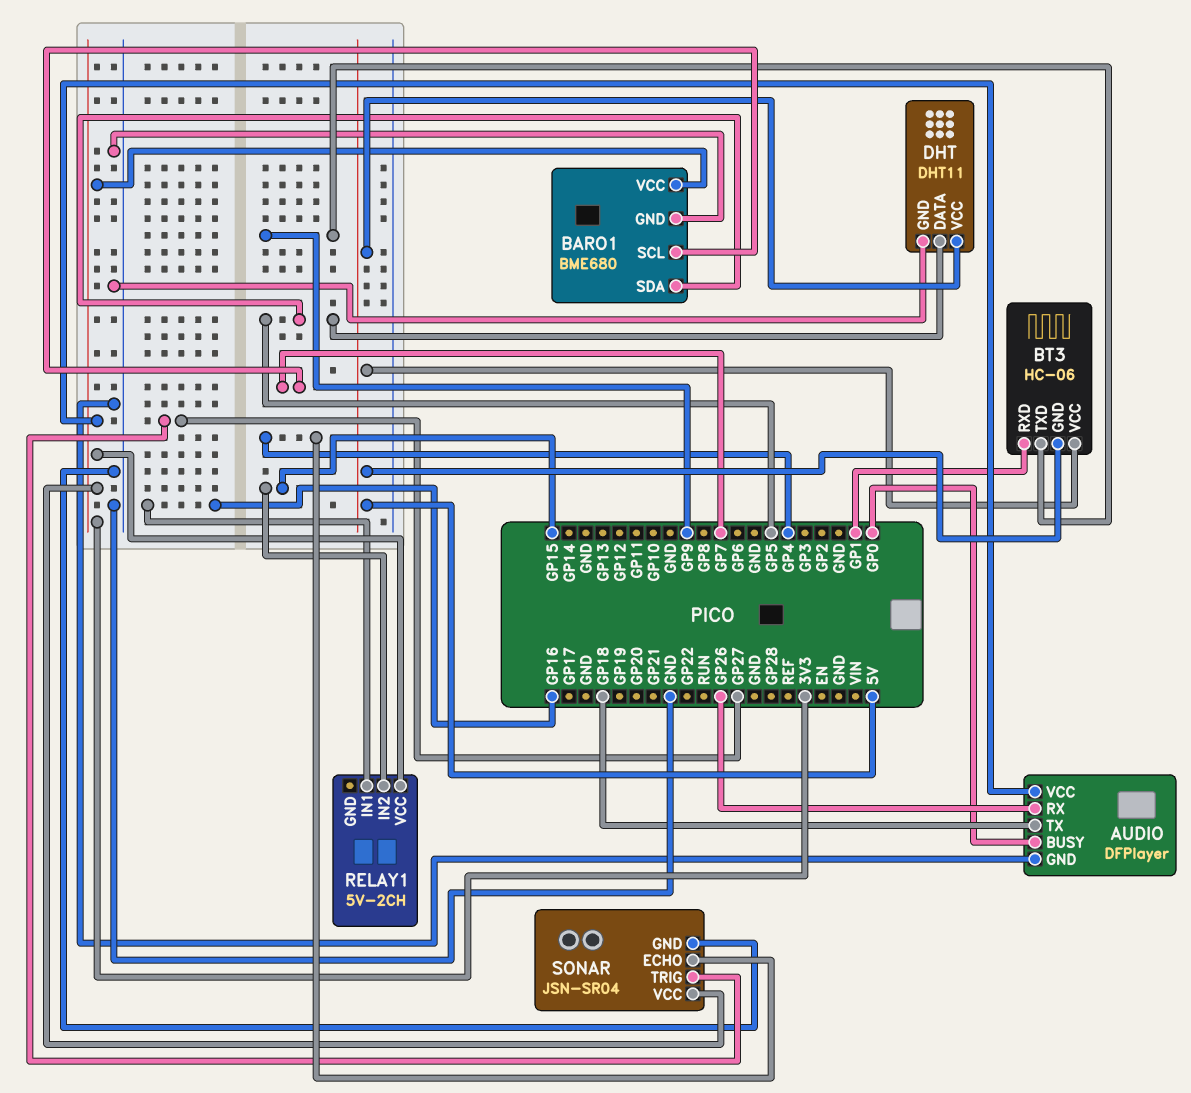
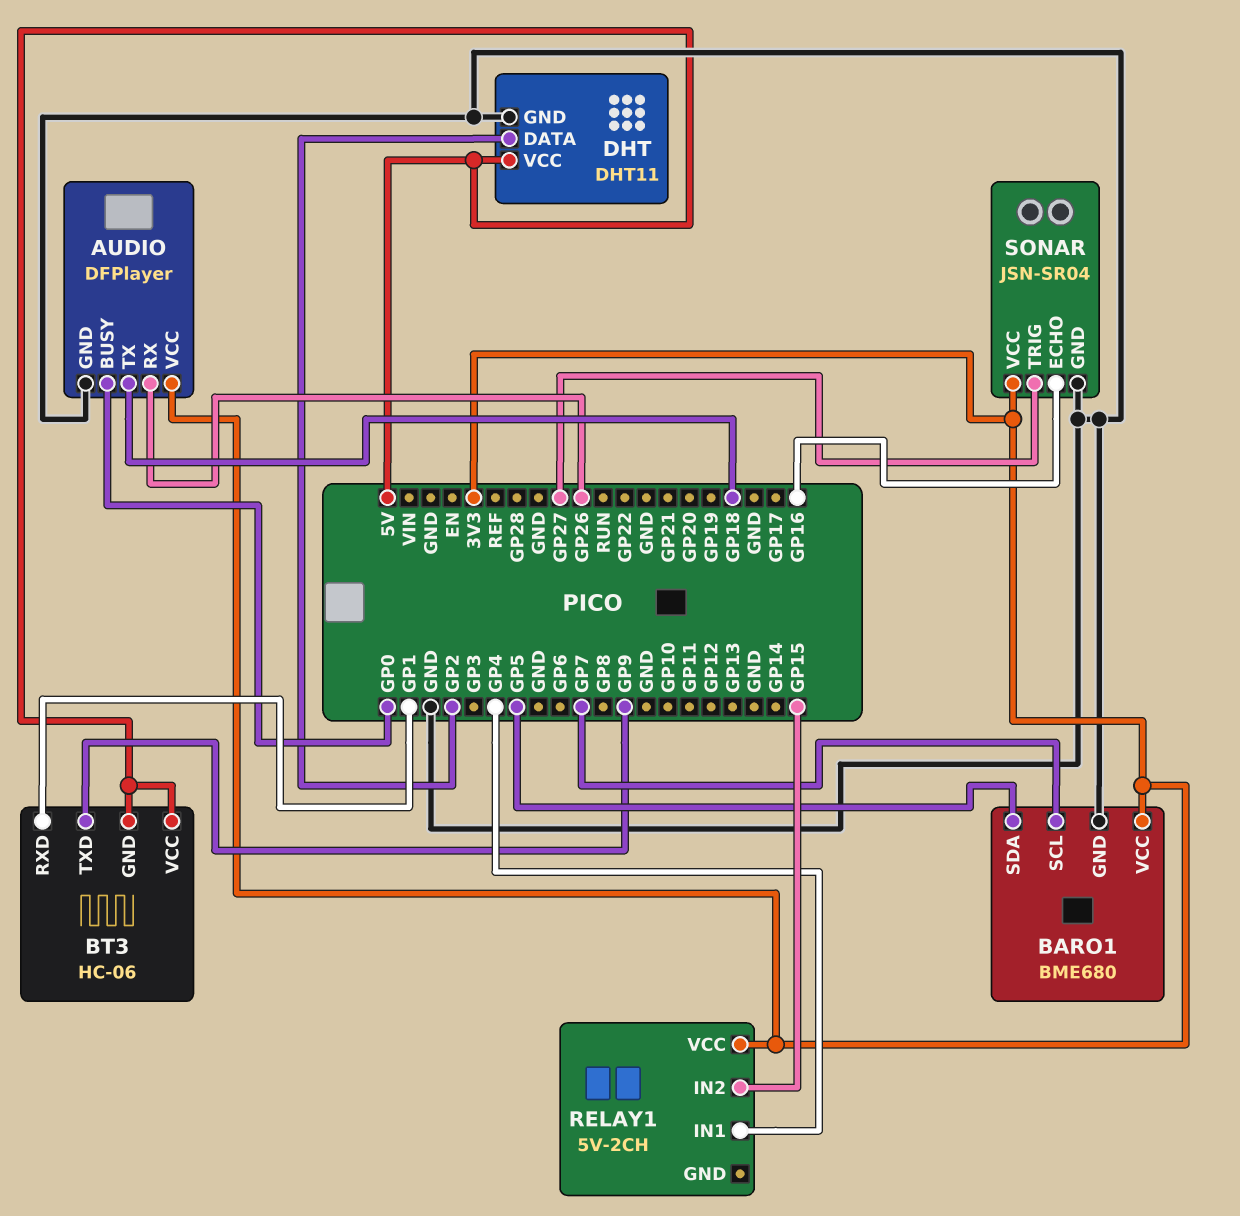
DHT pin DATA: GP5 -> GP2
RELAY1 pin IN1: GP16 -> GP4
SONAR pin ECHO: GP4 -> GP16

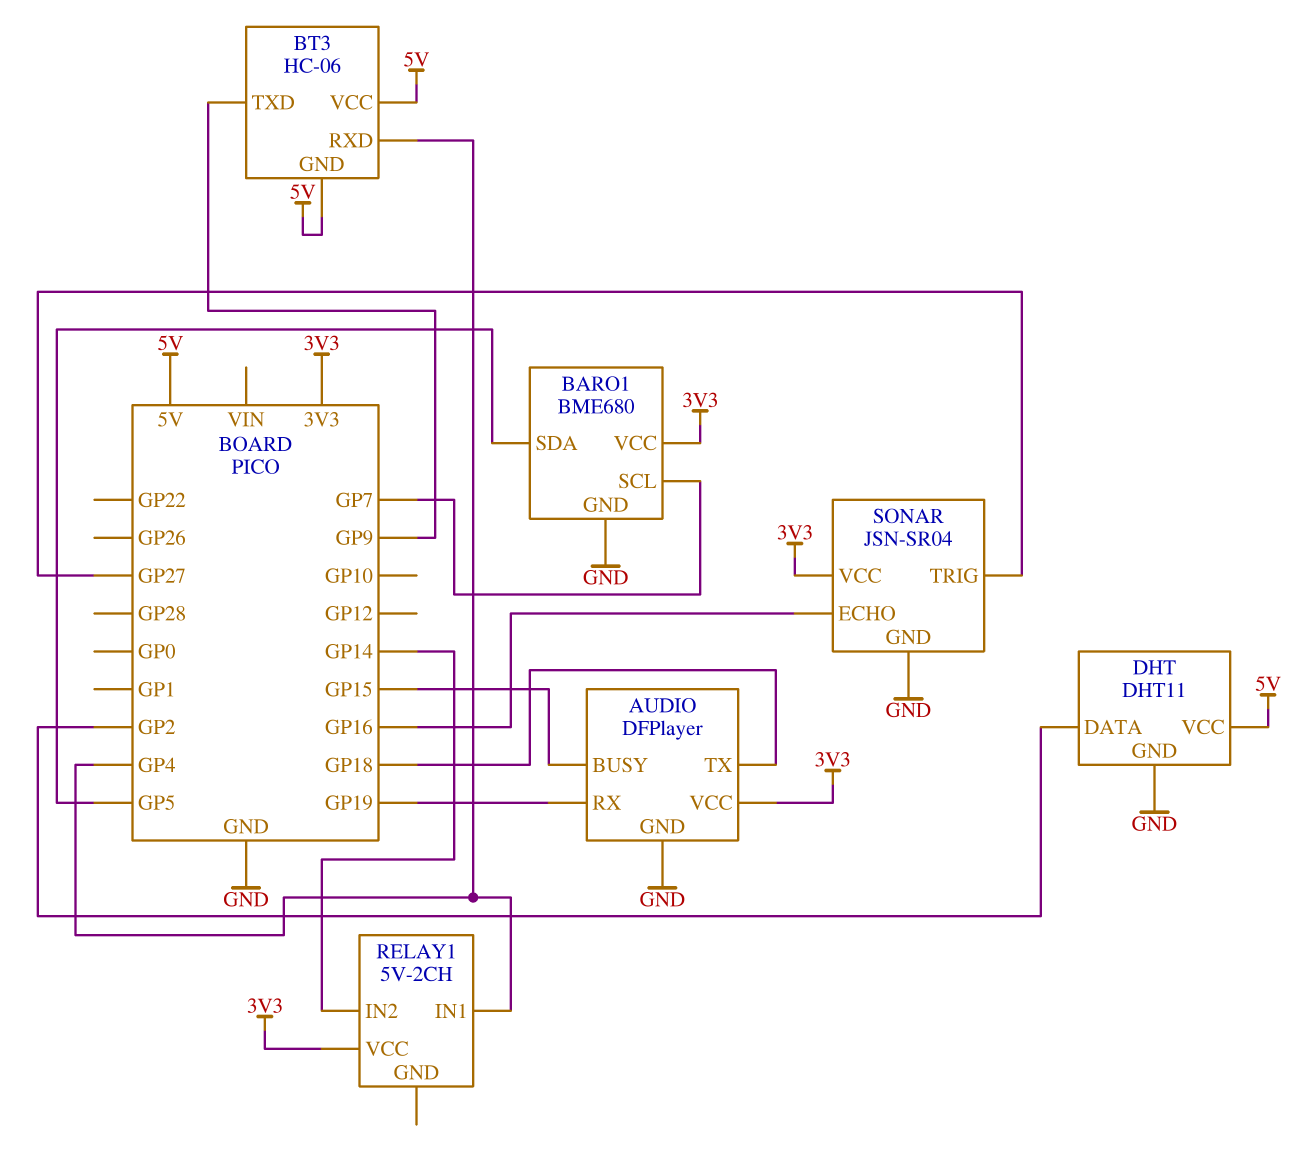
AUDIO pin BUSY: GP0 -> GP15
AUDIO pin RX: GP26 -> GP19
BT3 pin RXD: GP1 -> GP4
RELAY1 pin IN2: GP15 -> GP14

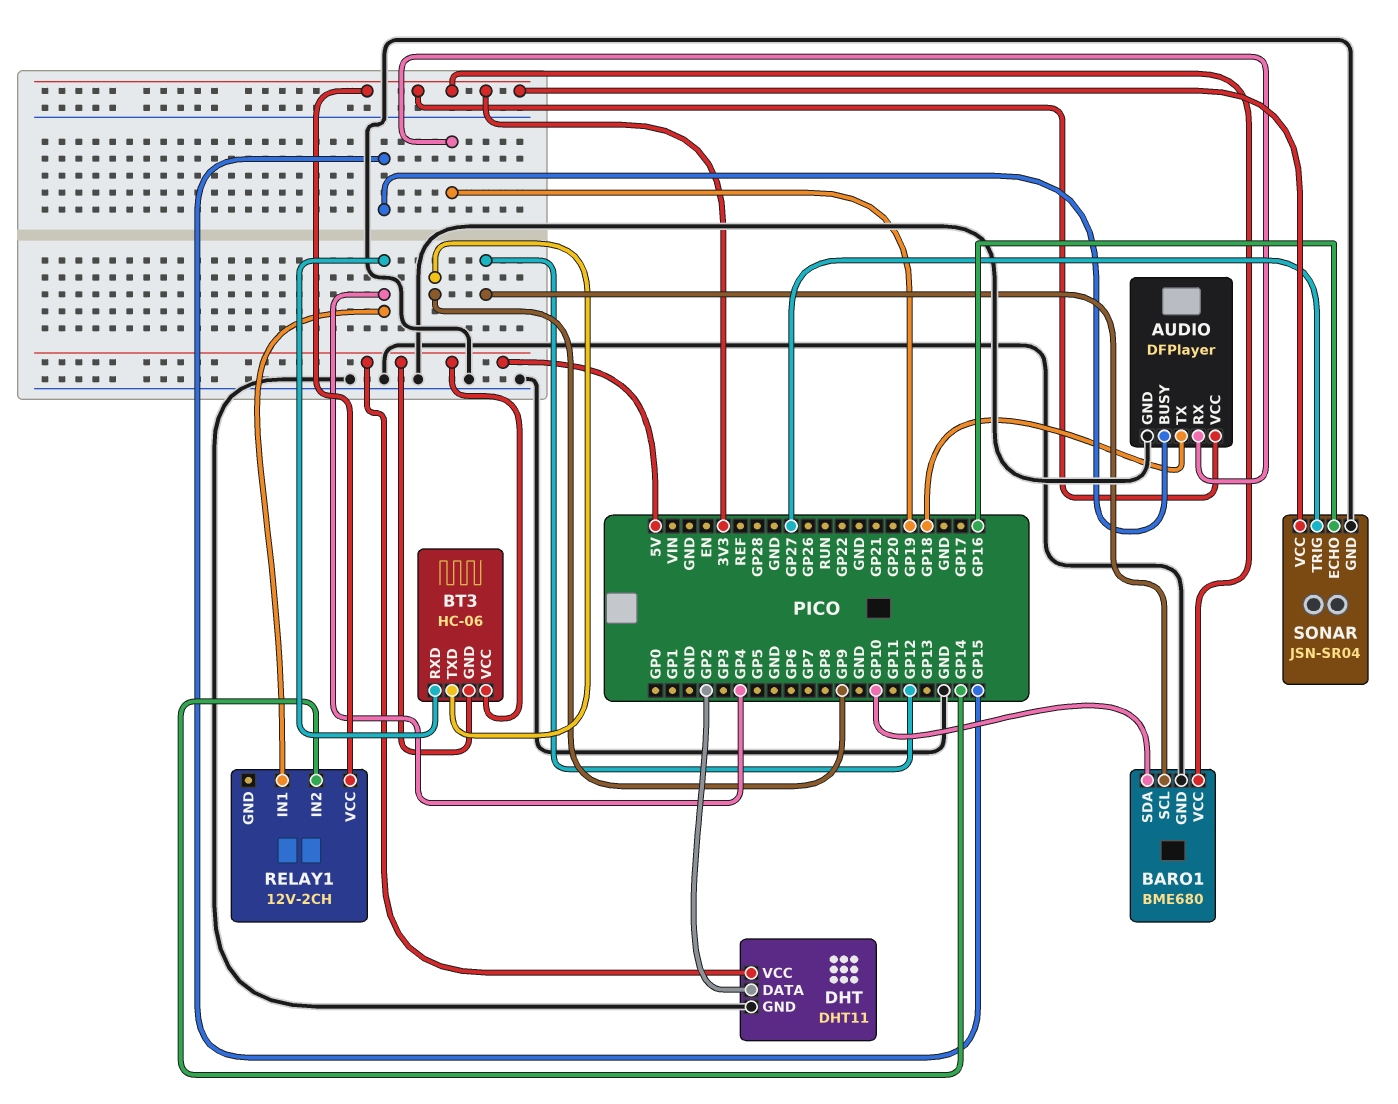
BARO1 pin SCL: GP7 -> GP12
BARO1 pin SDA: GP5 -> GP10
RELAY1: 5V-2CH -> 12V-2CH

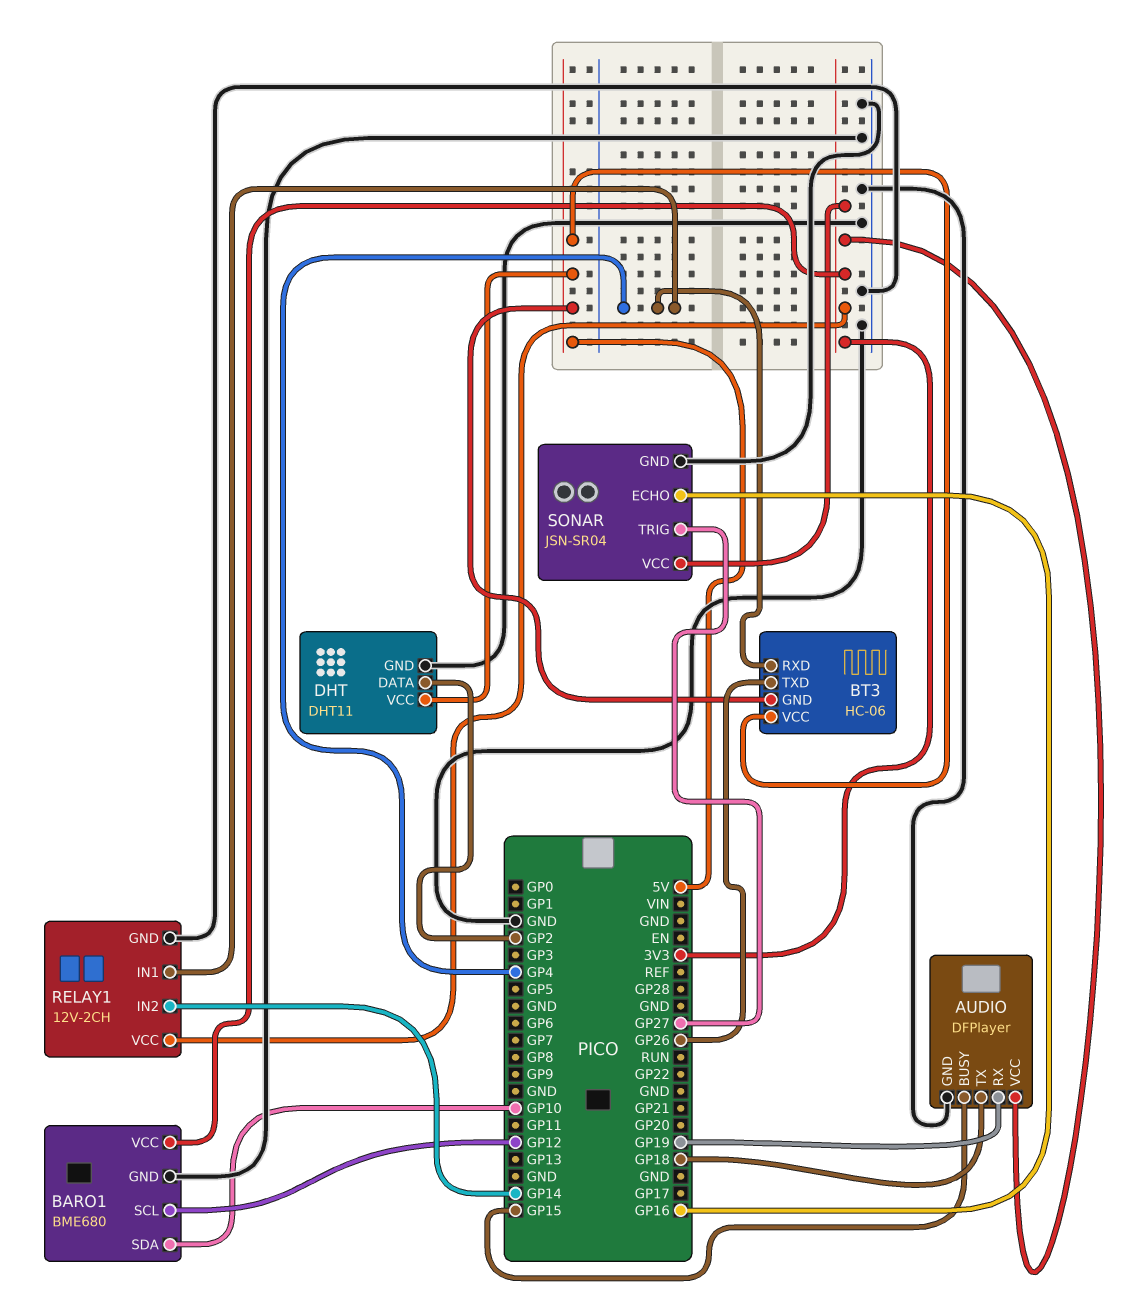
BT3 pin TXD: GP9 -> GP26
RELAY1 pin GND: none -> GND

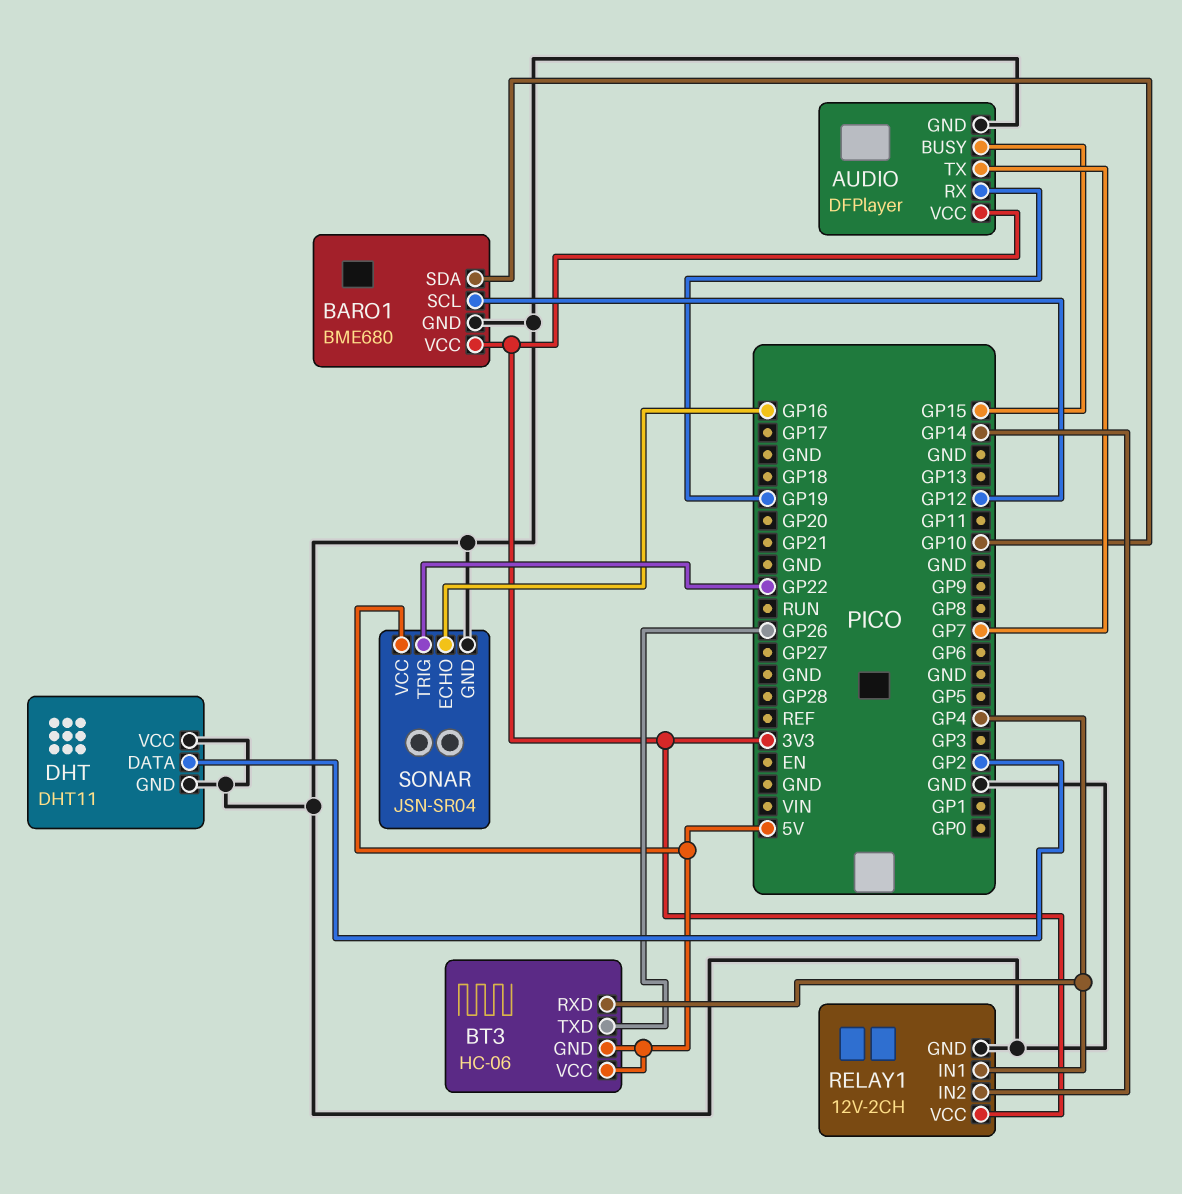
AUDIO pin TX: GP18 -> GP7
DHT pin VCC: 5V -> GND
SONAR pin TRIG: GP27 -> GP22
SONAR pin VCC: 3V3 -> 5V

